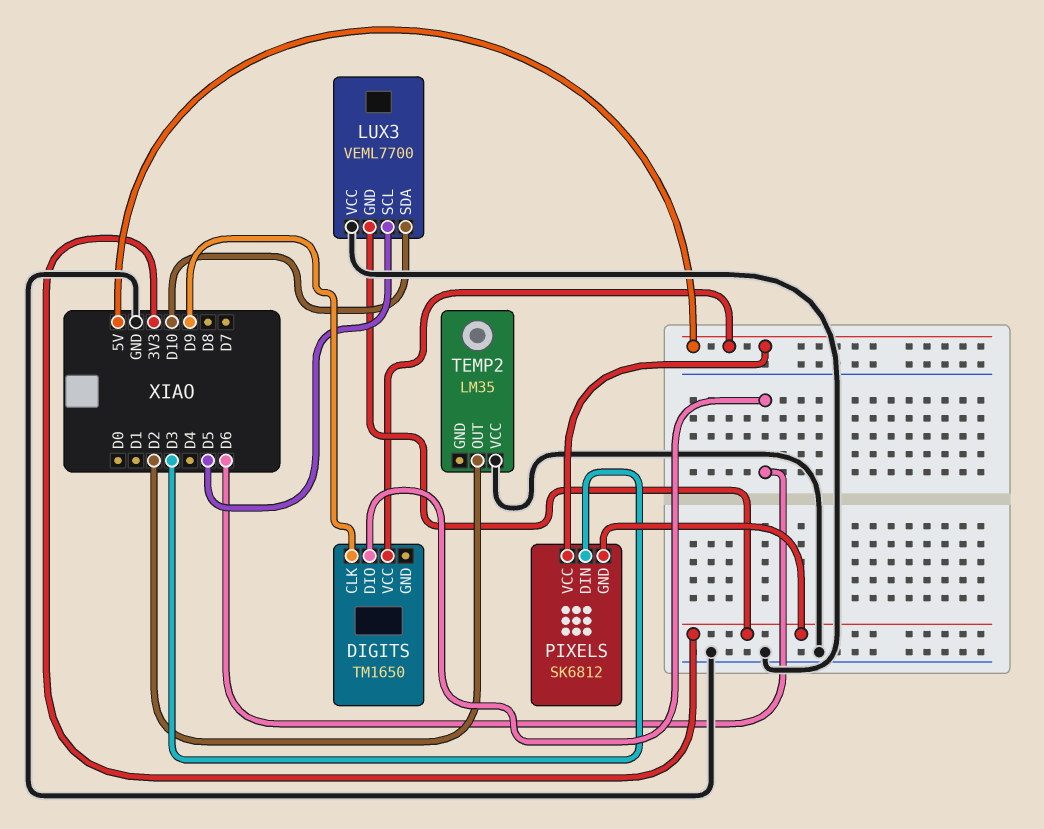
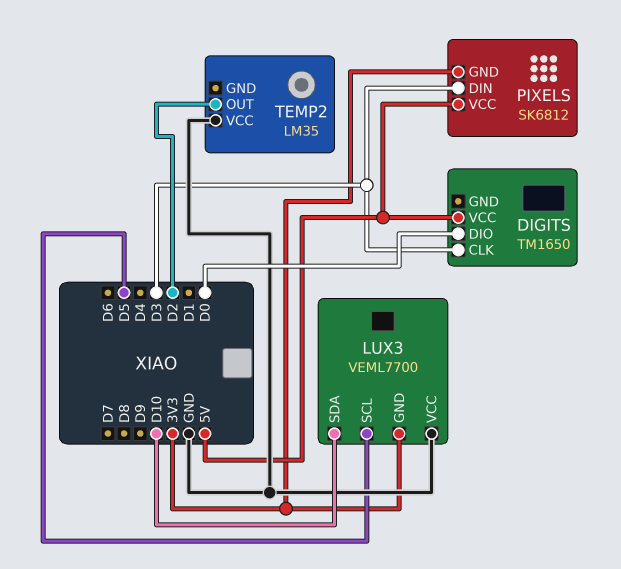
DIGITS pin CLK: D9 -> D3
DIGITS pin DIO: D6 -> D0

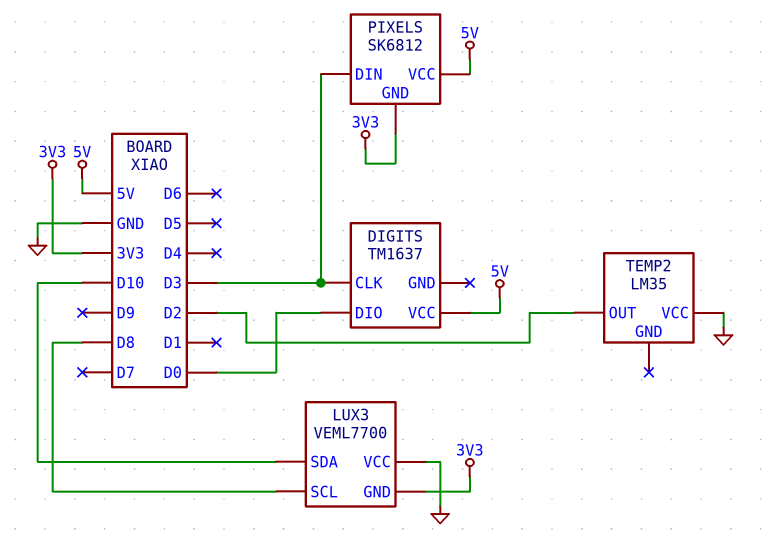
DIGITS: TM1650 -> TM1637
LUX3 pin SCL: D5 -> D8

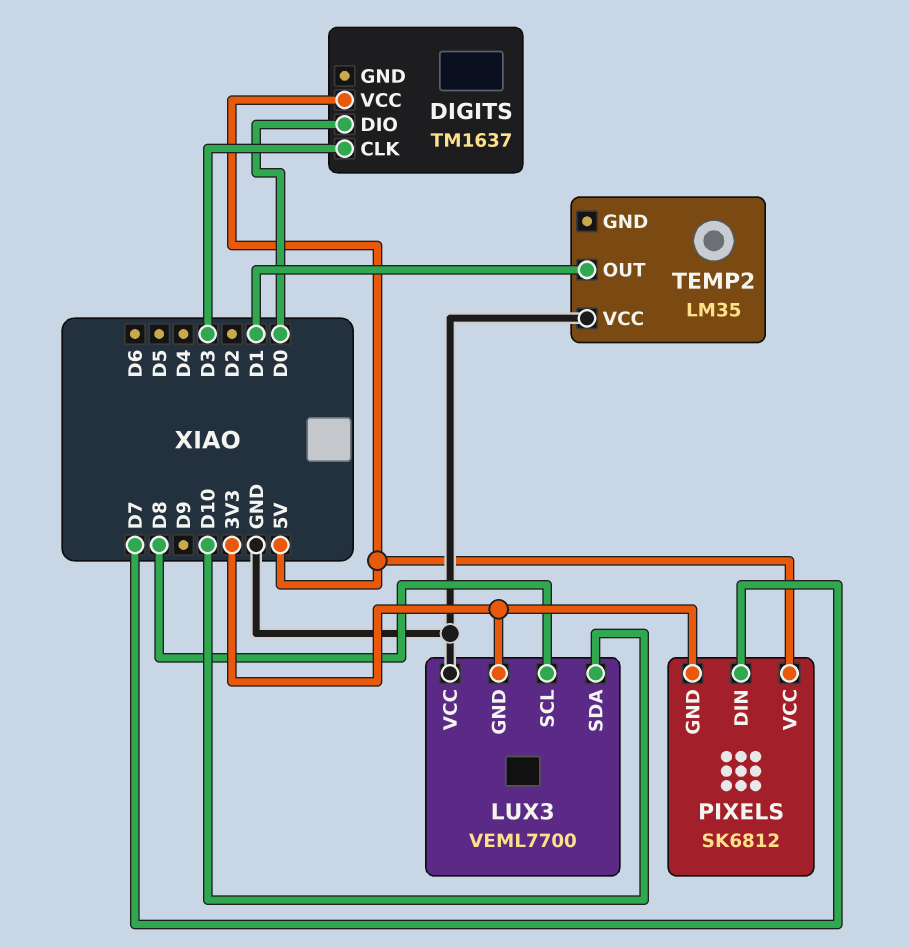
PIXELS pin DIN: D3 -> D7
TEMP2 pin OUT: D2 -> D1

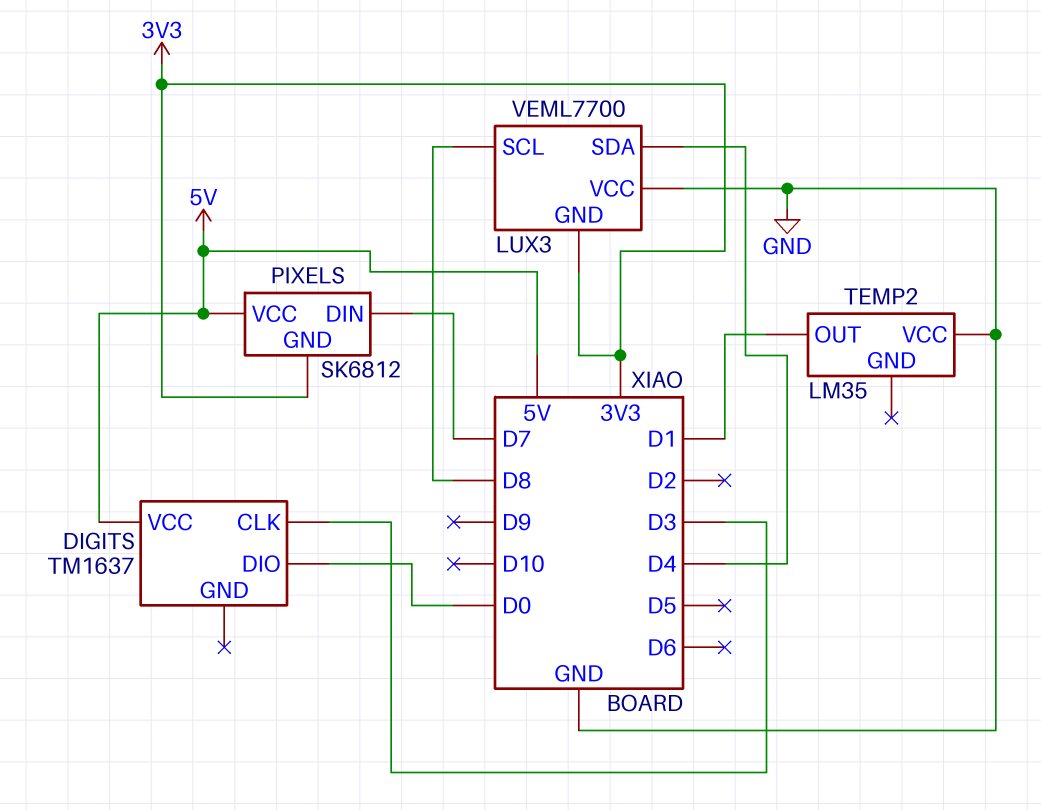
LUX3 pin SDA: D10 -> D4

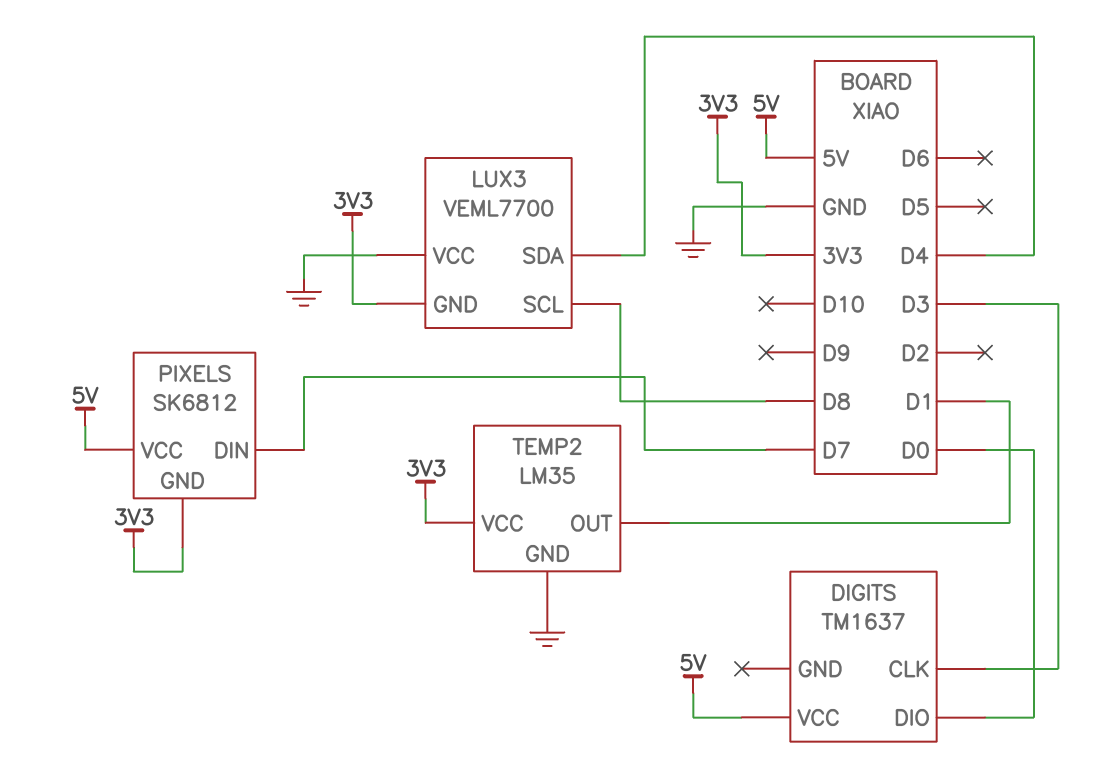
TEMP2 pin GND: none -> GND
TEMP2 pin VCC: GND -> 3V3

